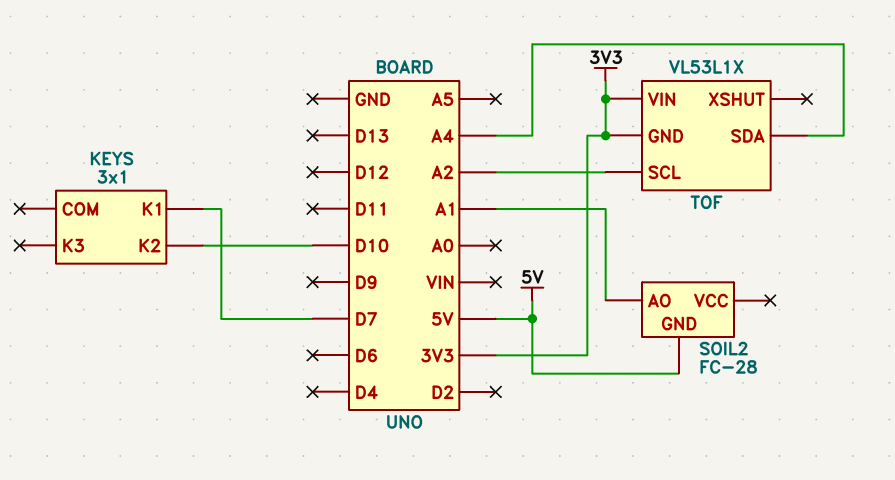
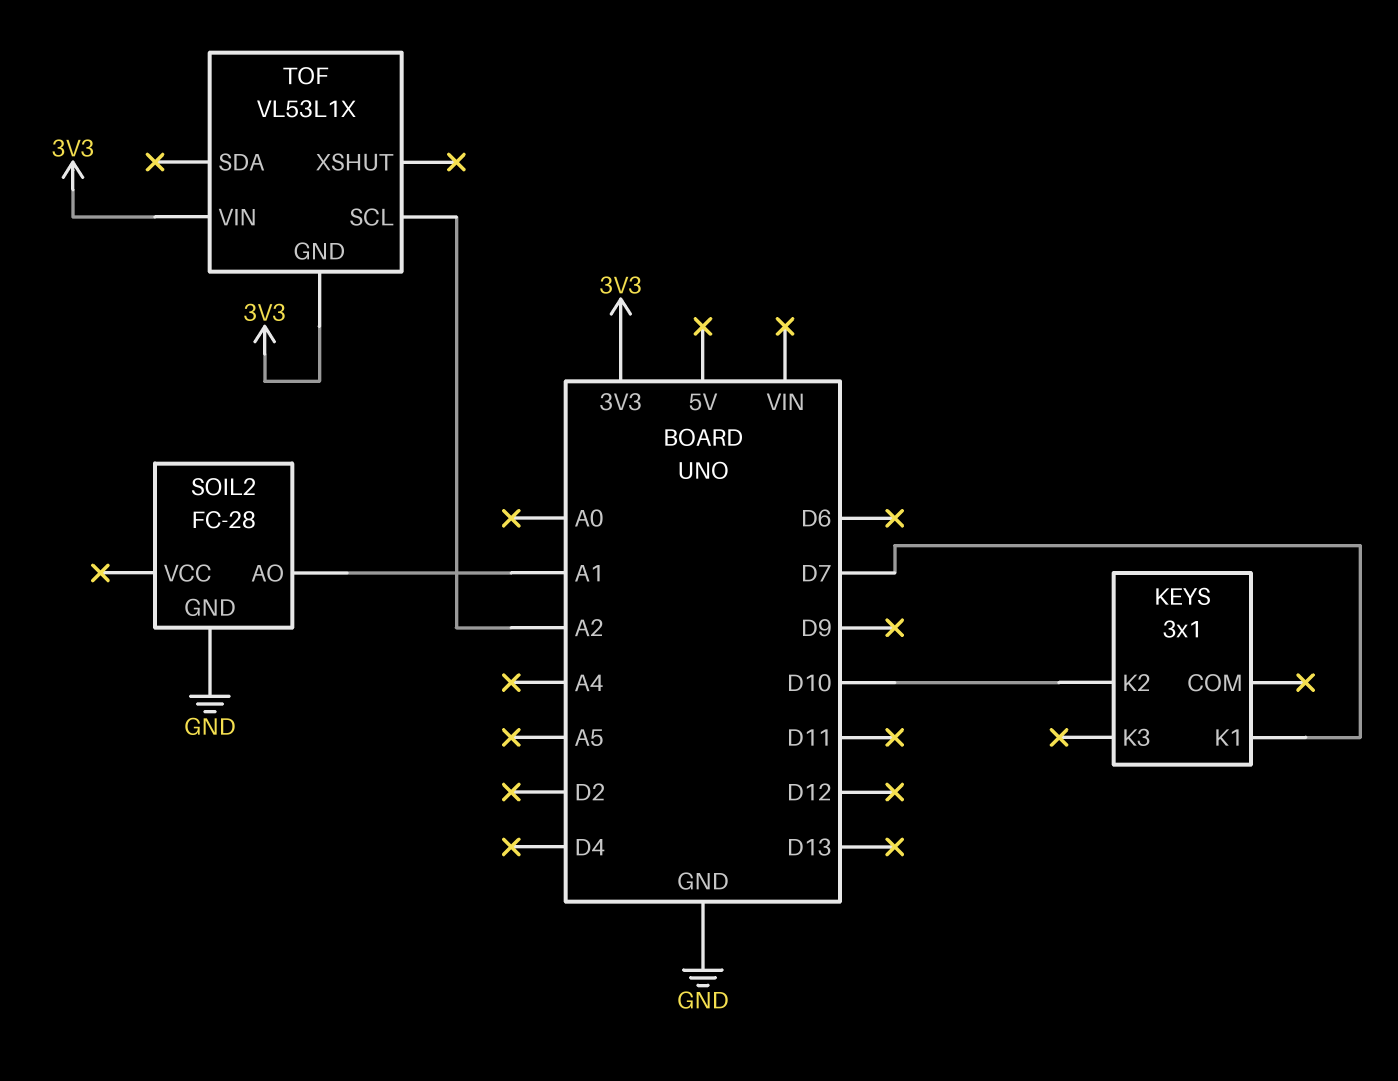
SOIL2 pin GND: 5V -> GND
TOF pin SDA: A4 -> none

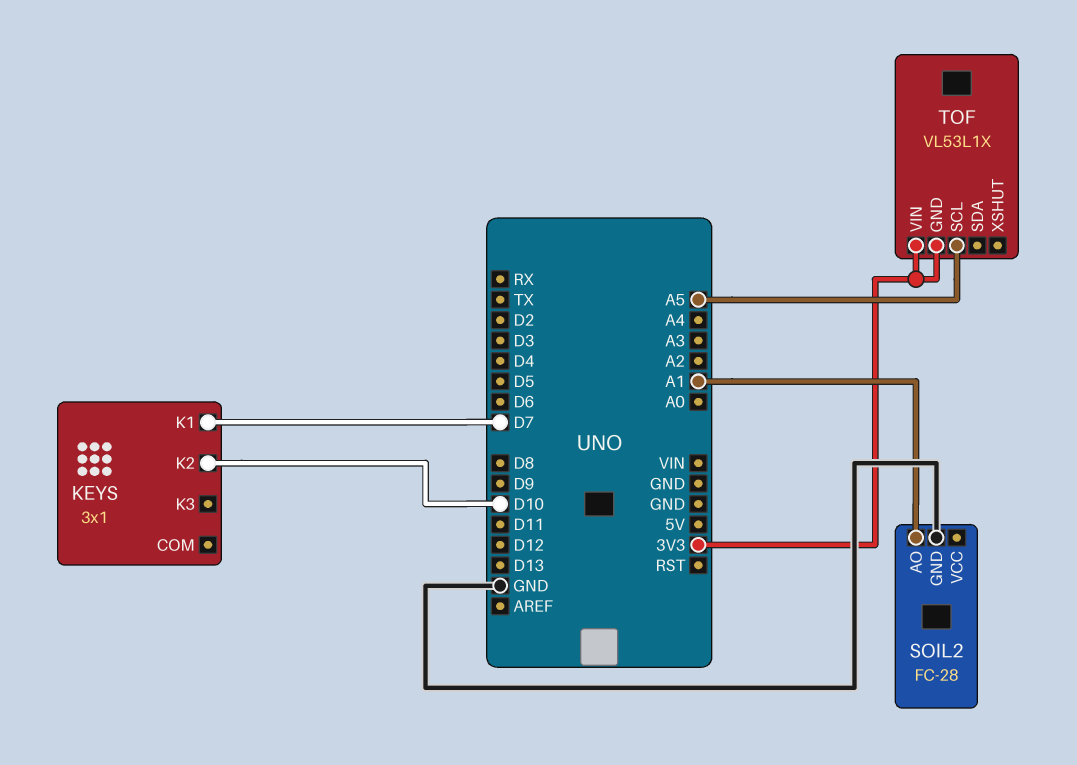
TOF pin SCL: A2 -> A5

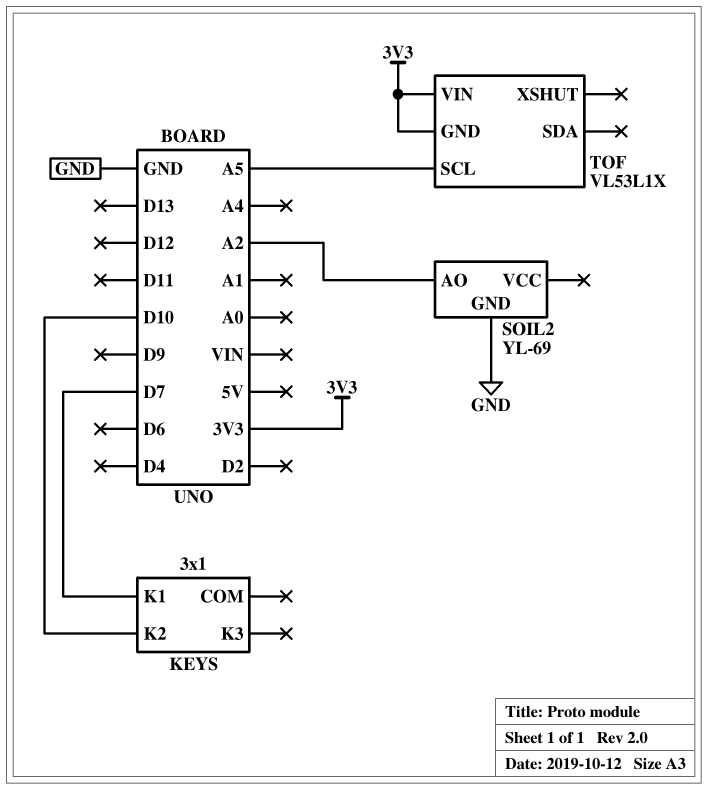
SOIL2: FC-28 -> YL-69
SOIL2 pin AO: A1 -> A2

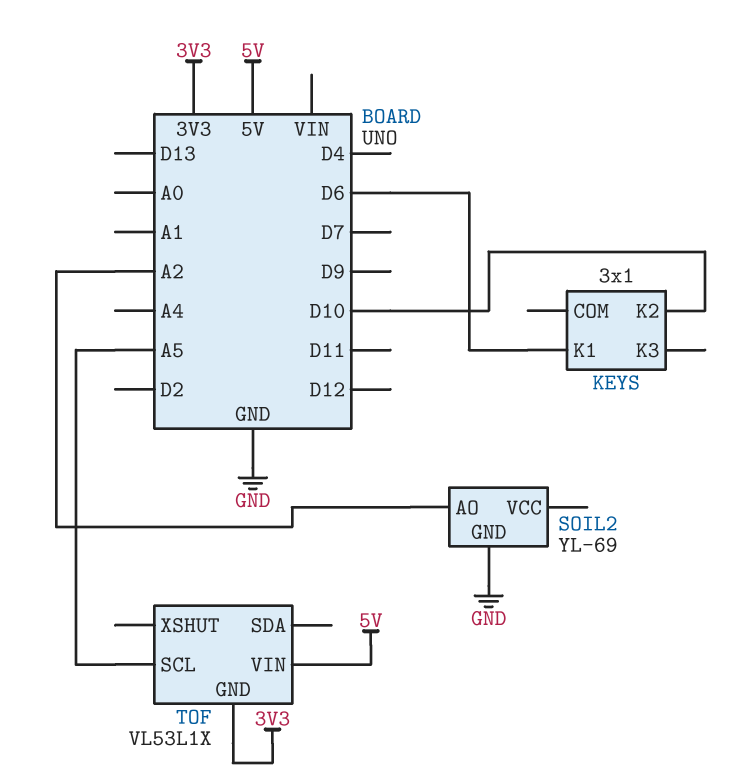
KEYS pin K1: D7 -> D6
TOF pin VIN: 3V3 -> 5V

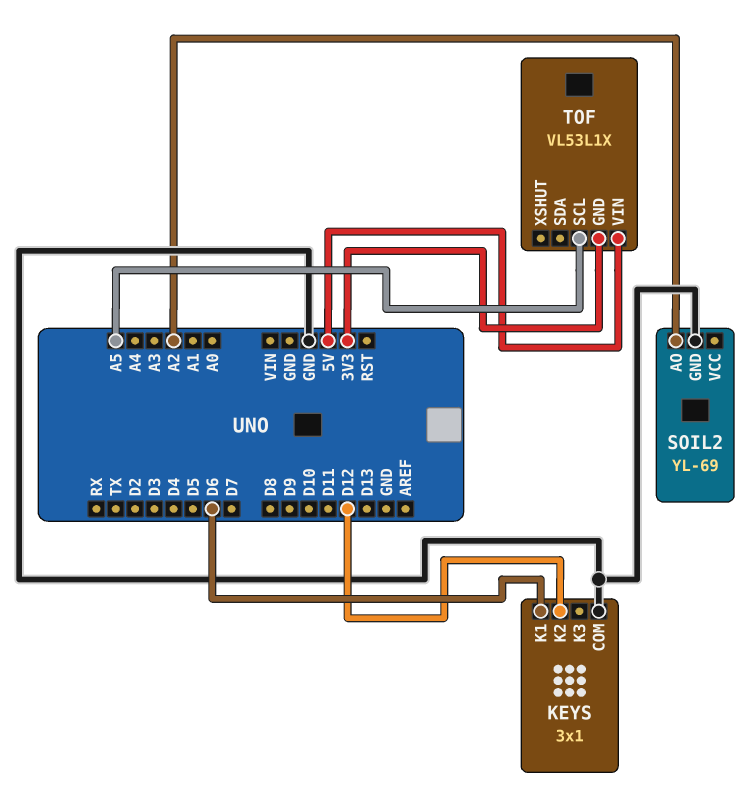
KEYS pin COM: none -> GND
KEYS pin K2: D10 -> D12

